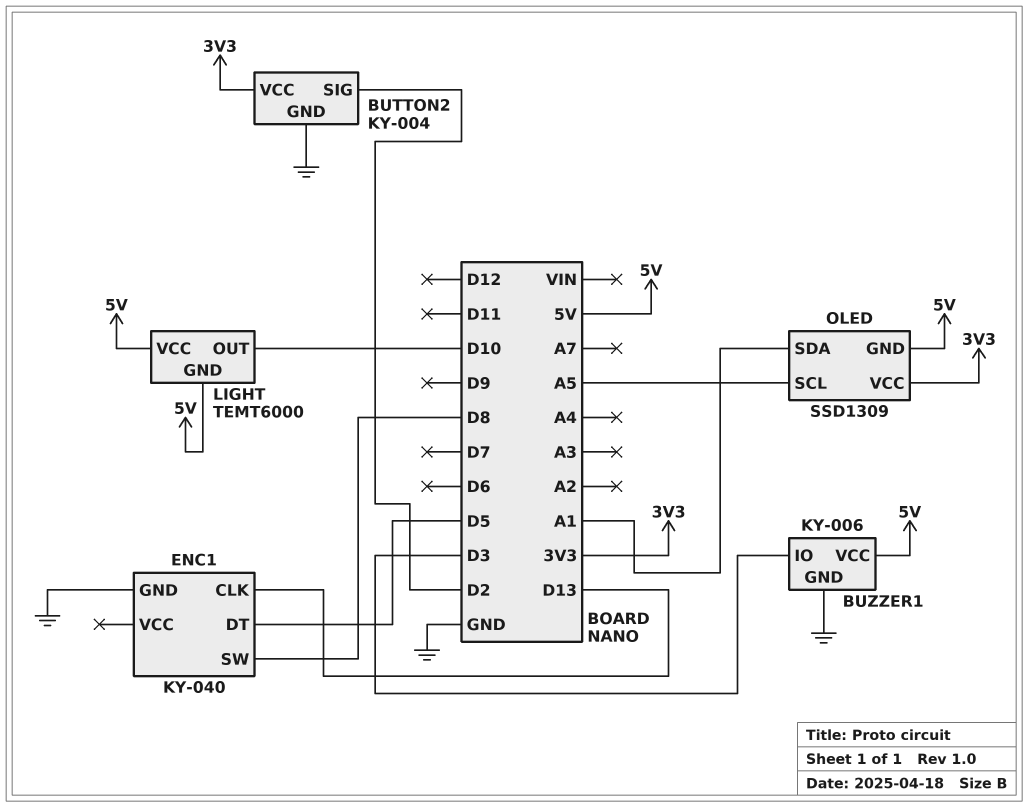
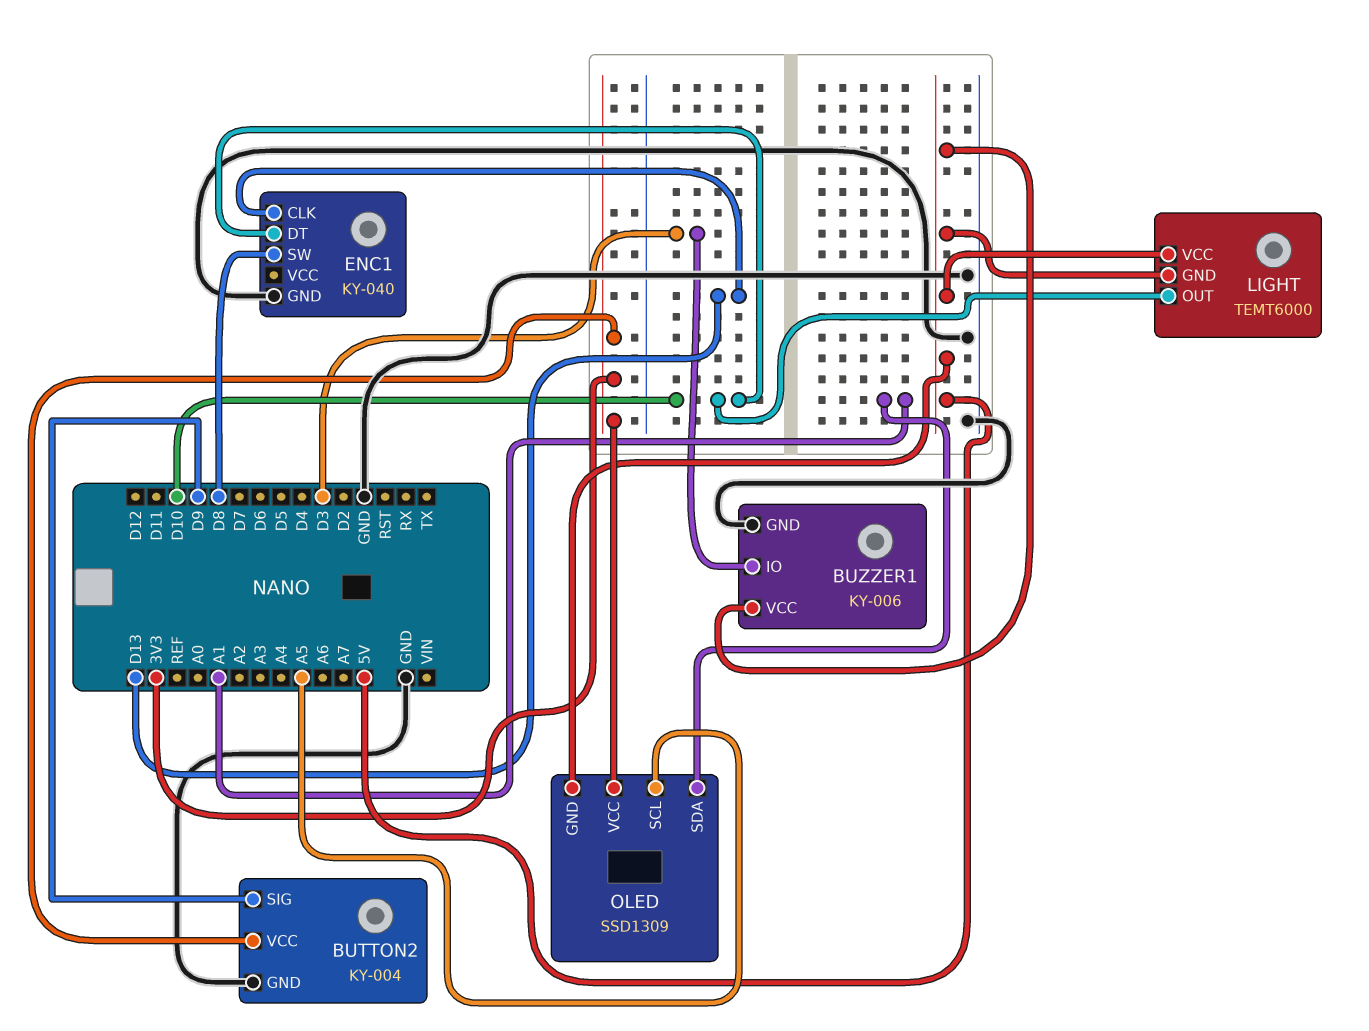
BUTTON2 pin SIG: D2 -> D9
ENC1 pin DT: D5 -> D10

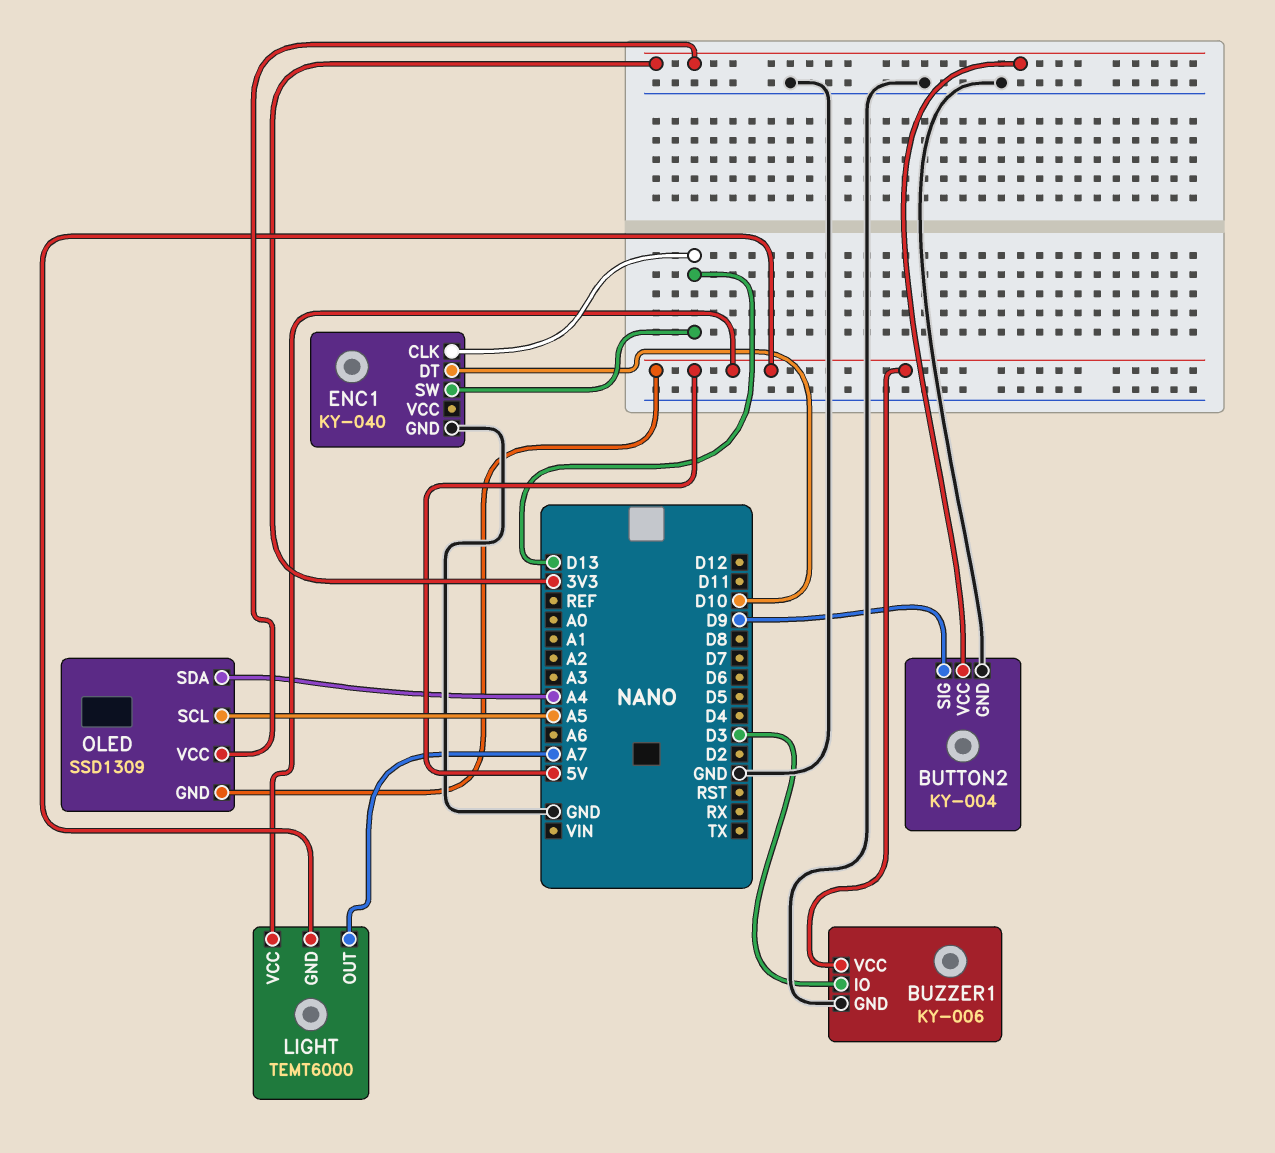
ENC1 pin SW: D8 -> D13
LIGHT pin OUT: D10 -> A7
OLED pin SDA: A1 -> A4

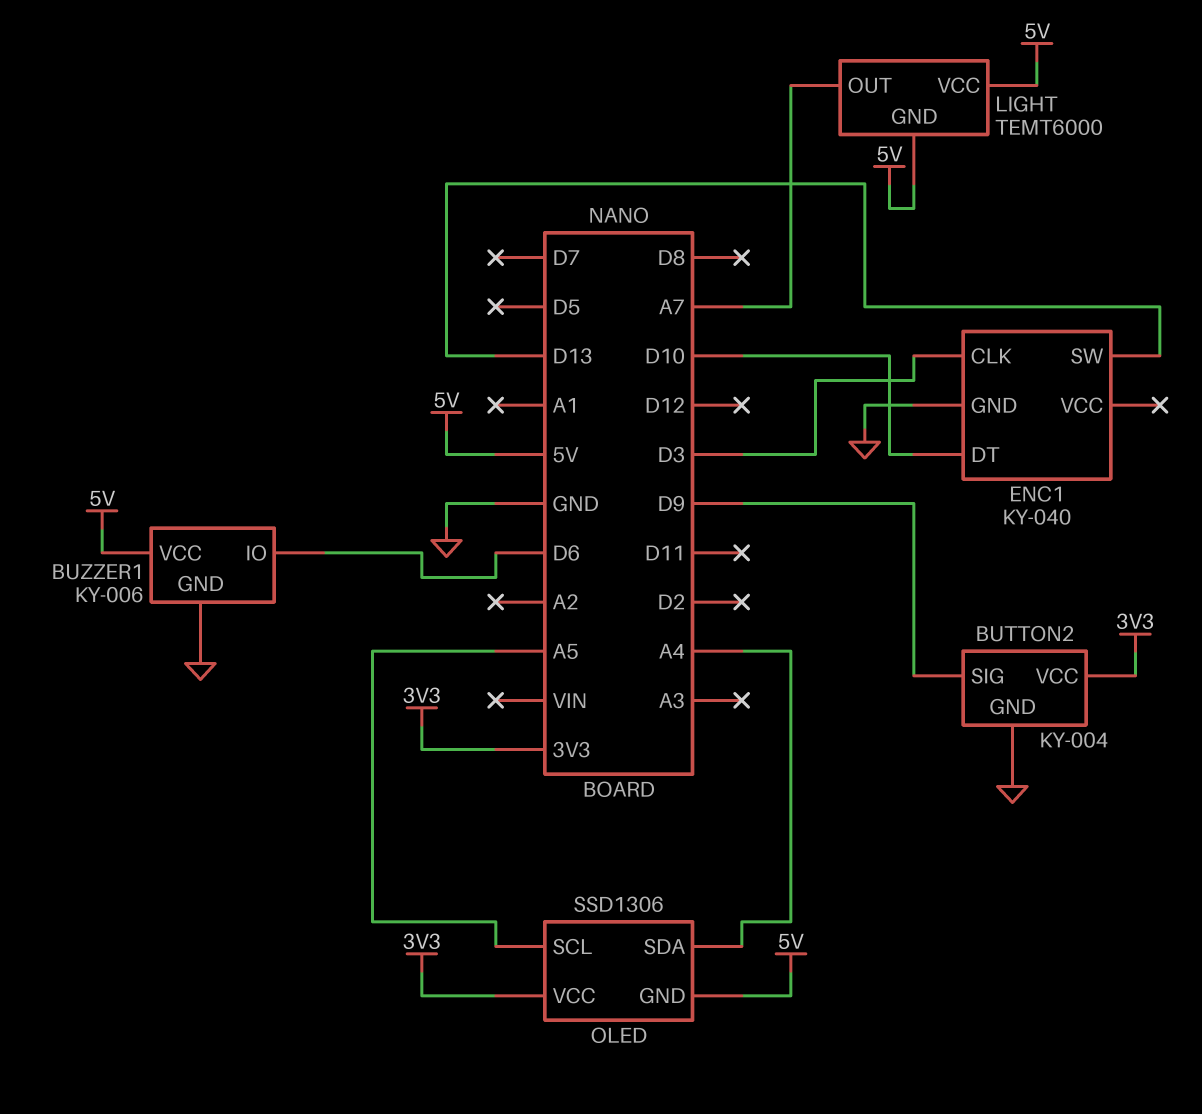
BUZZER1 pin IO: D3 -> D6
ENC1 pin CLK: D13 -> D3
OLED: SSD1309 -> SSD1306

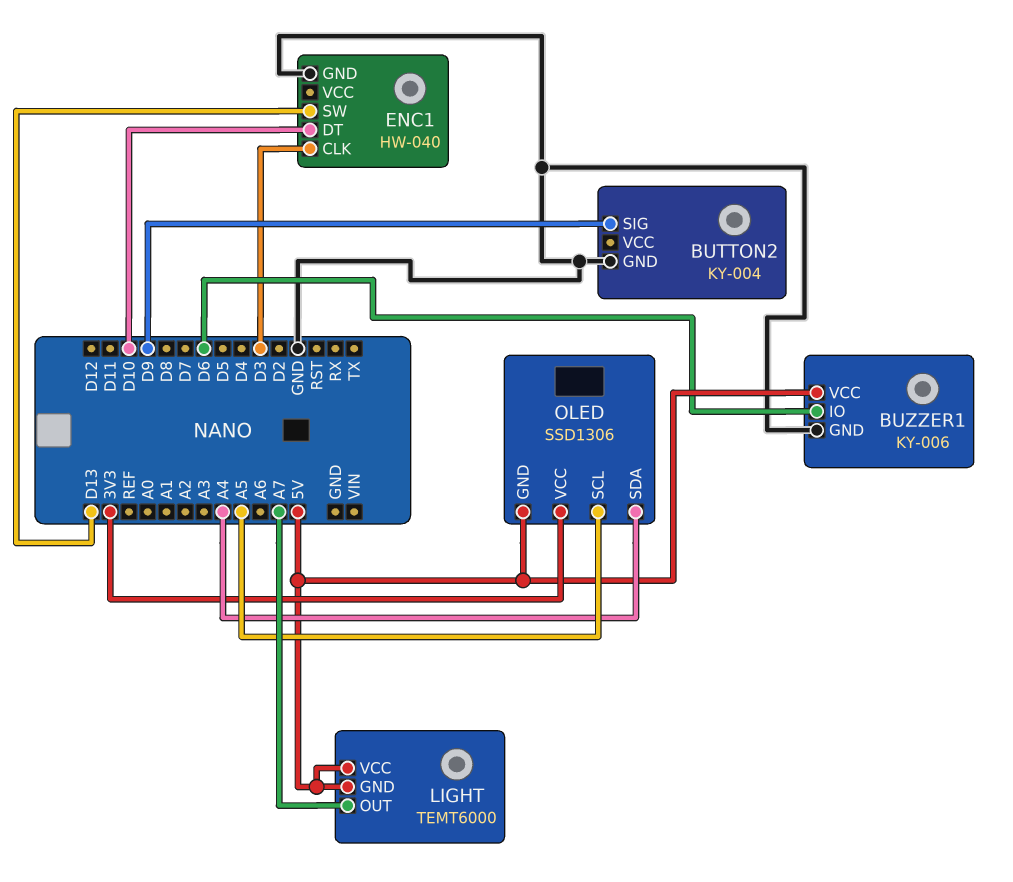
BUTTON2 pin VCC: 3V3 -> none
ENC1: KY-040 -> HW-040

